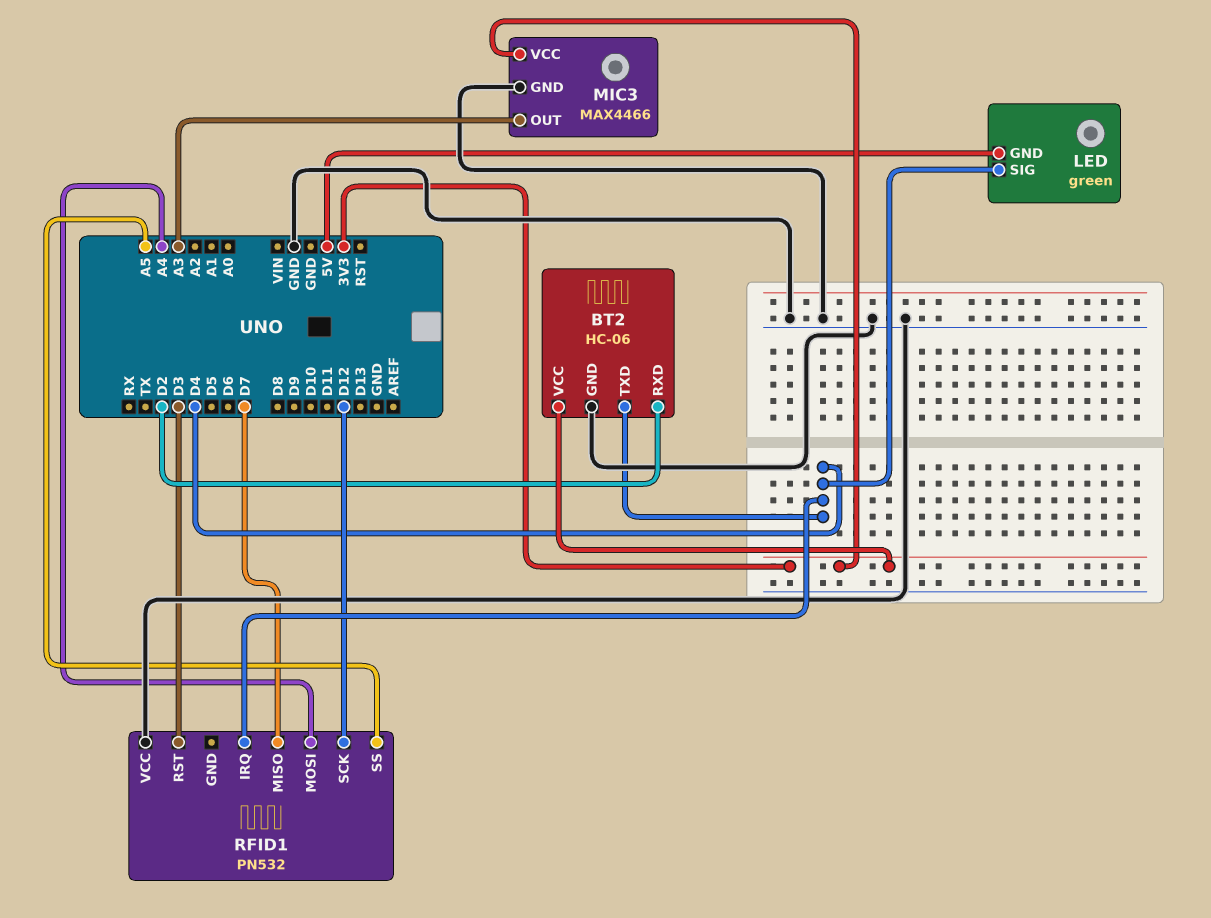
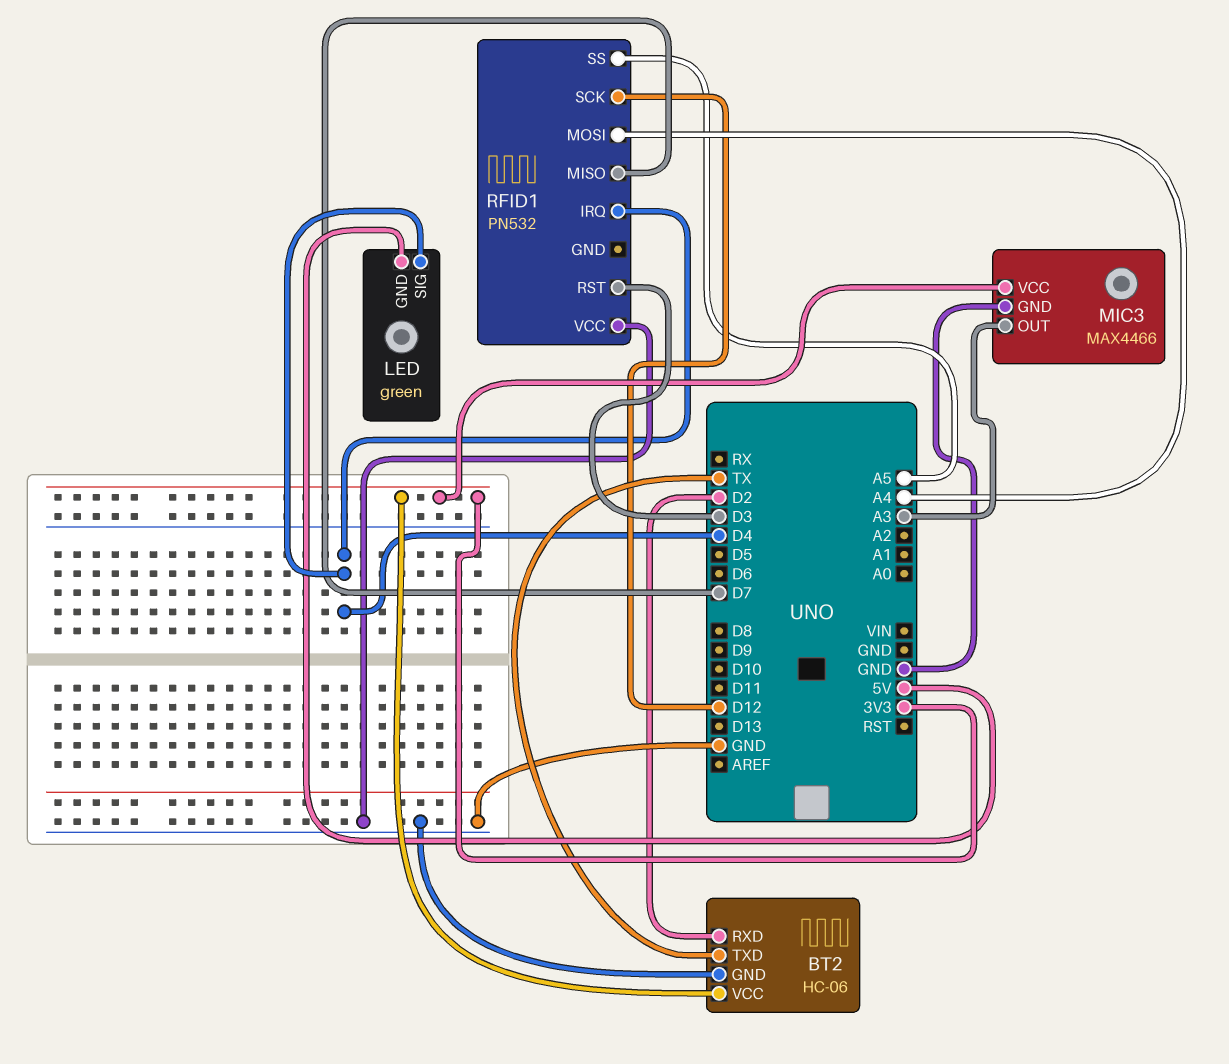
BT2 pin TXD: D4 -> TX

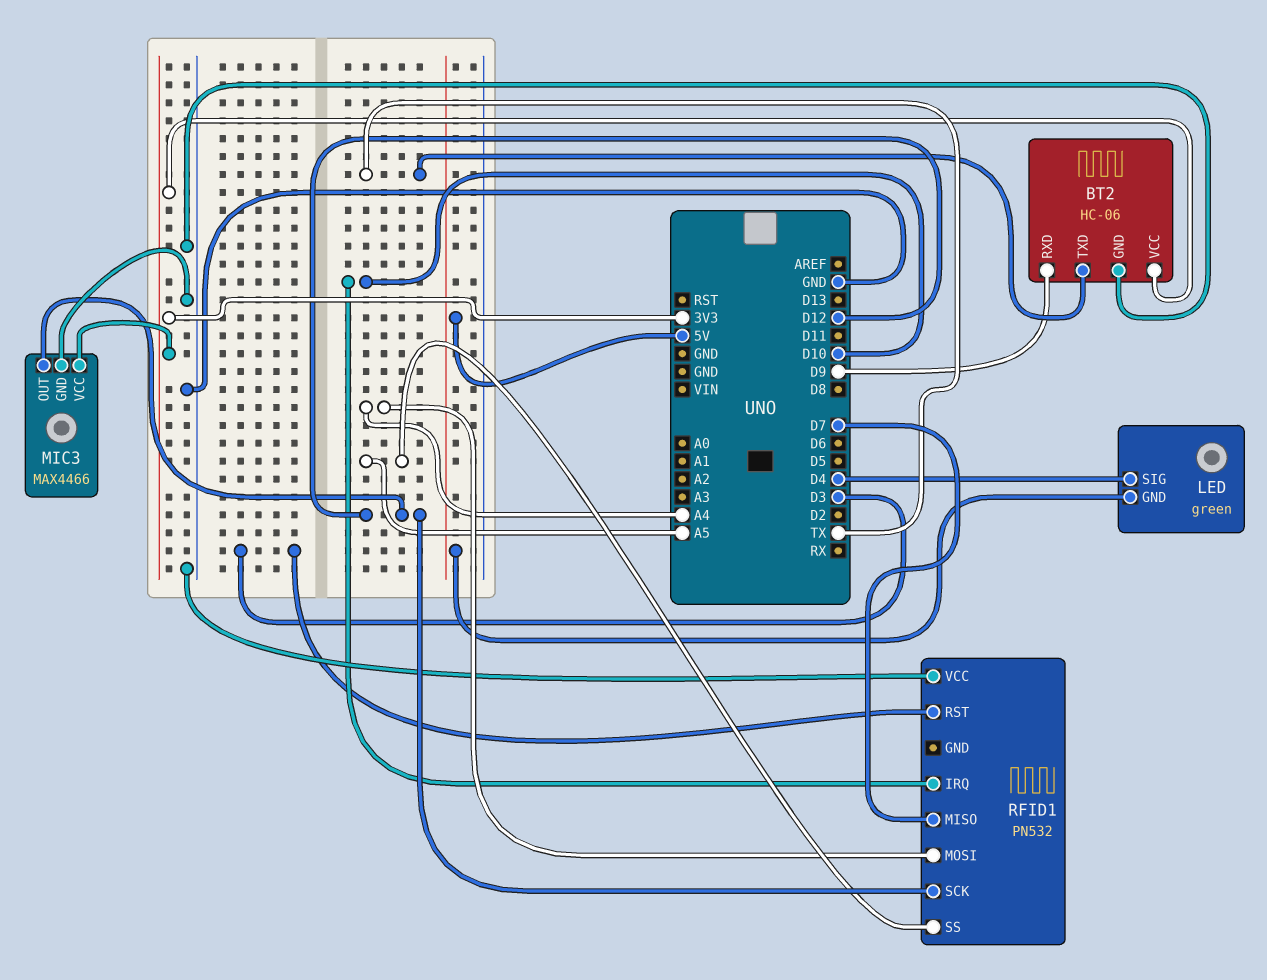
BT2 pin RXD: D2 -> D9
MIC3 pin OUT: A3 -> D12
RFID1 pin IRQ: D4 -> D10

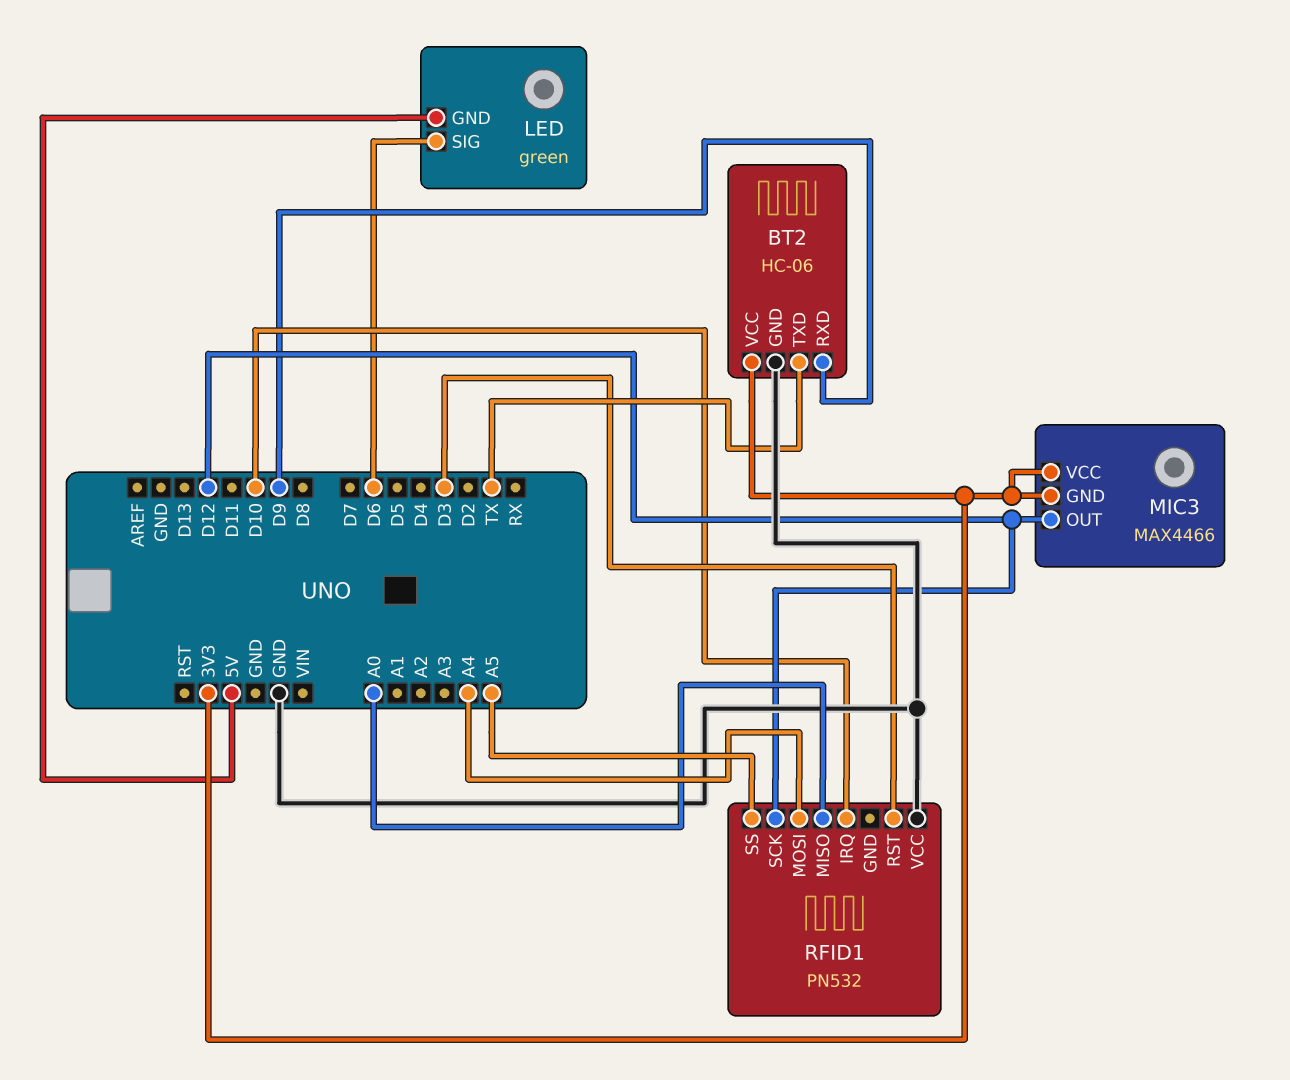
LED pin SIG: D4 -> D6
MIC3 pin GND: GND -> 3V3
RFID1 pin MISO: D7 -> A0

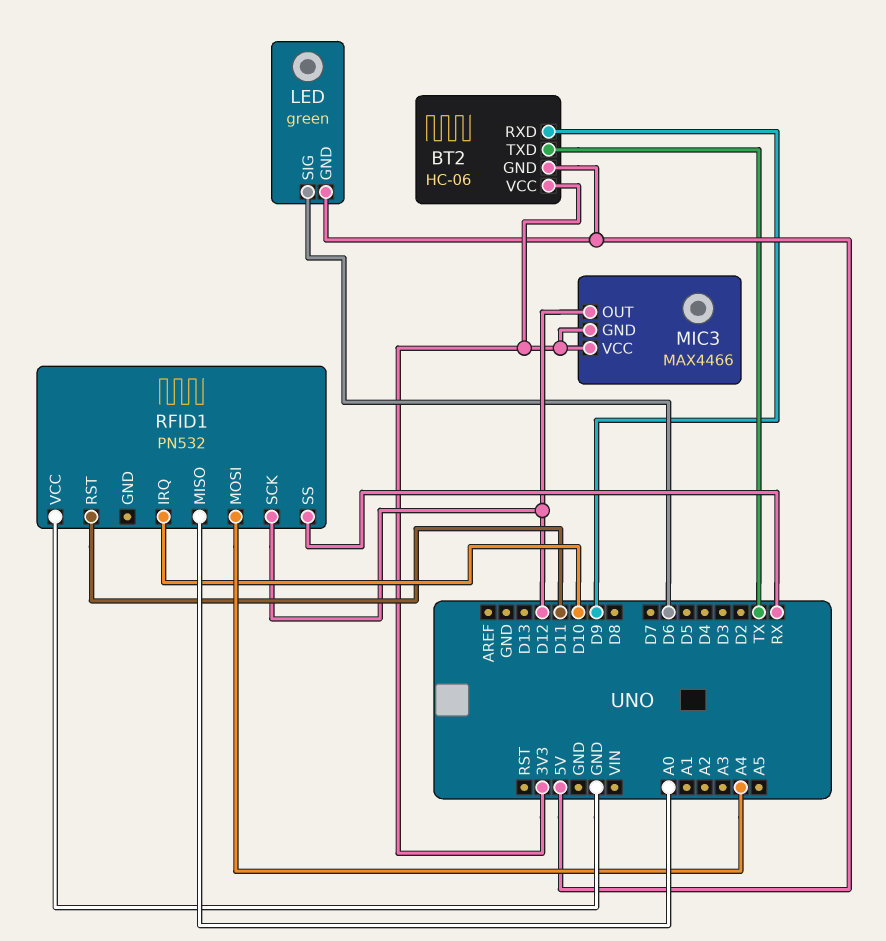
BT2 pin GND: GND -> 5V
RFID1 pin RST: D3 -> D11
RFID1 pin SS: A5 -> RX

